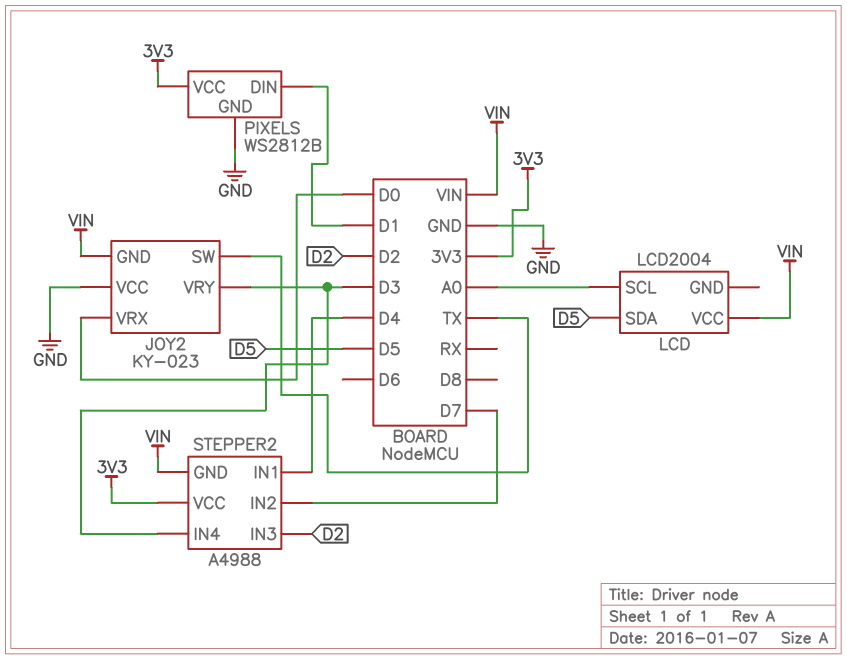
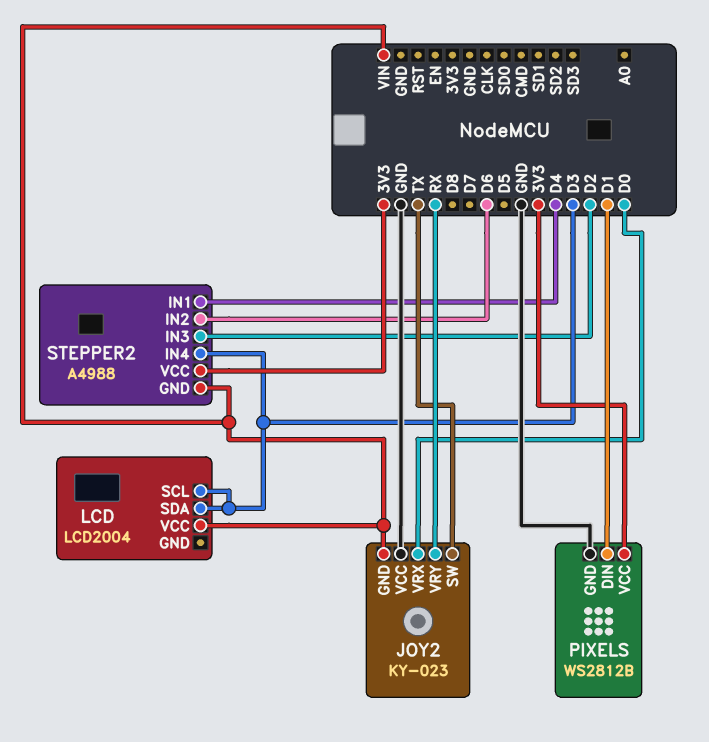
JOY2 pin VRY: D3 -> RX
LCD pin SCL: A0 -> D3
LCD pin SDA: D5 -> D3
STEPPER2 pin IN2: D7 -> D6

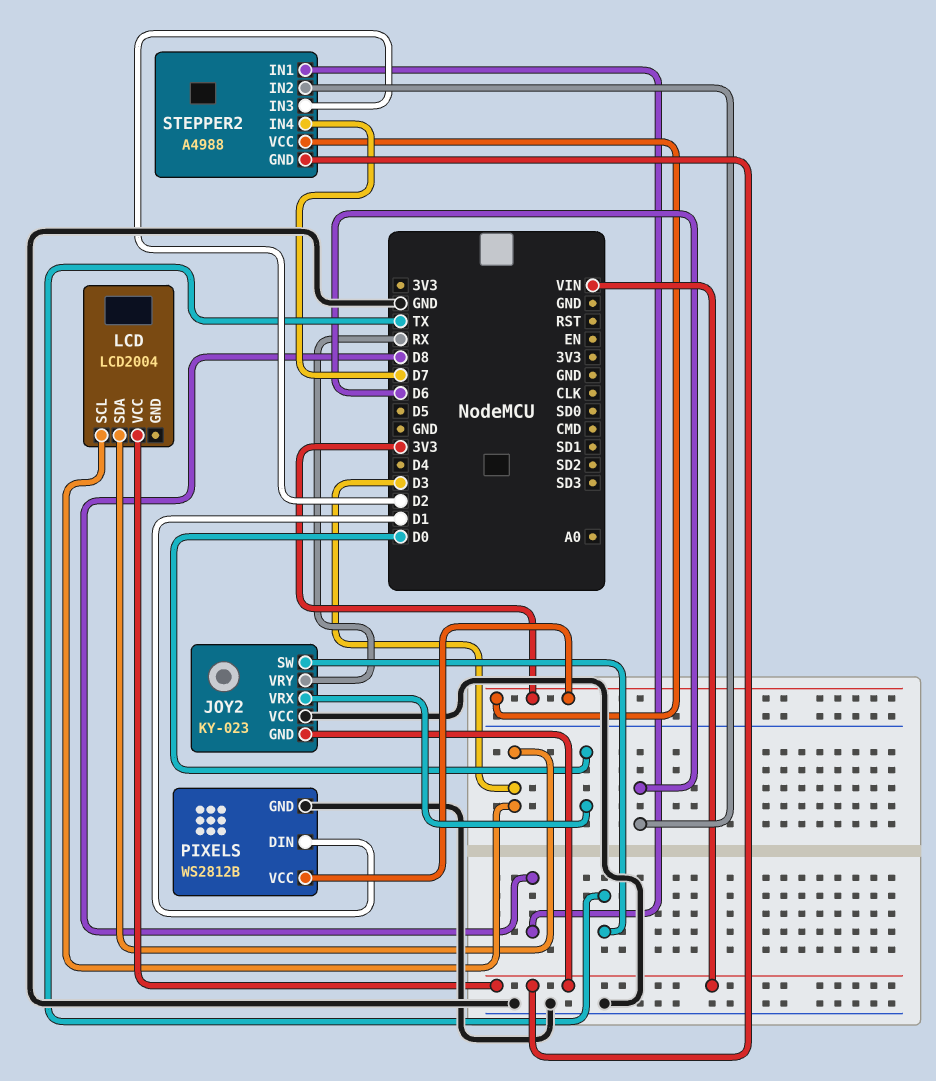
STEPPER2 pin IN1: D4 -> D8
STEPPER2 pin IN4: D3 -> D7

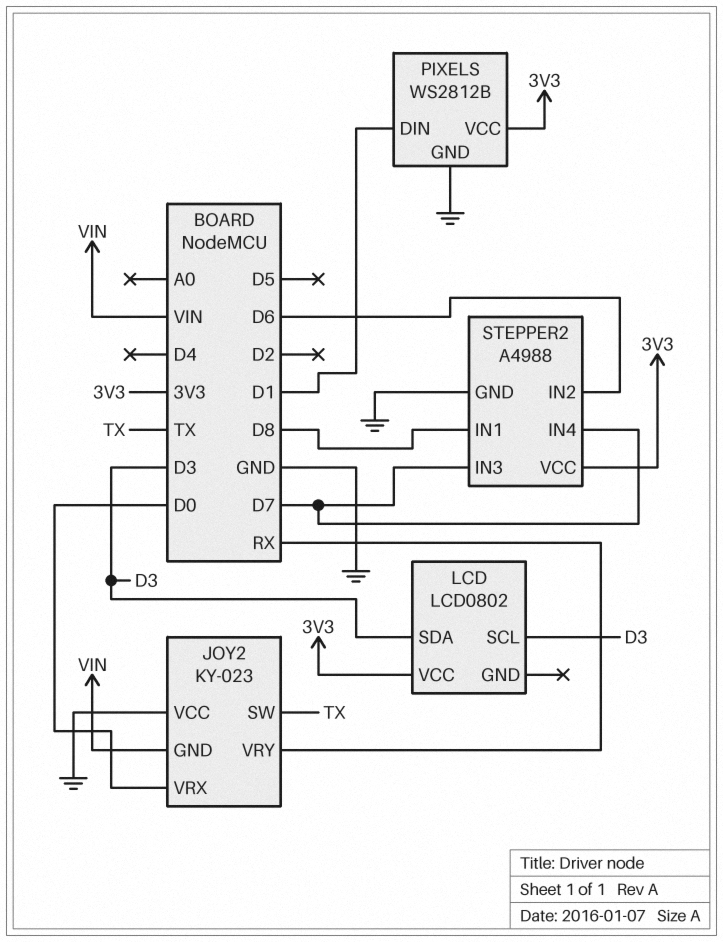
LCD: LCD2004 -> LCD0802
LCD pin VCC: VIN -> 3V3
STEPPER2 pin GND: VIN -> GND
STEPPER2 pin IN3: D2 -> D7

